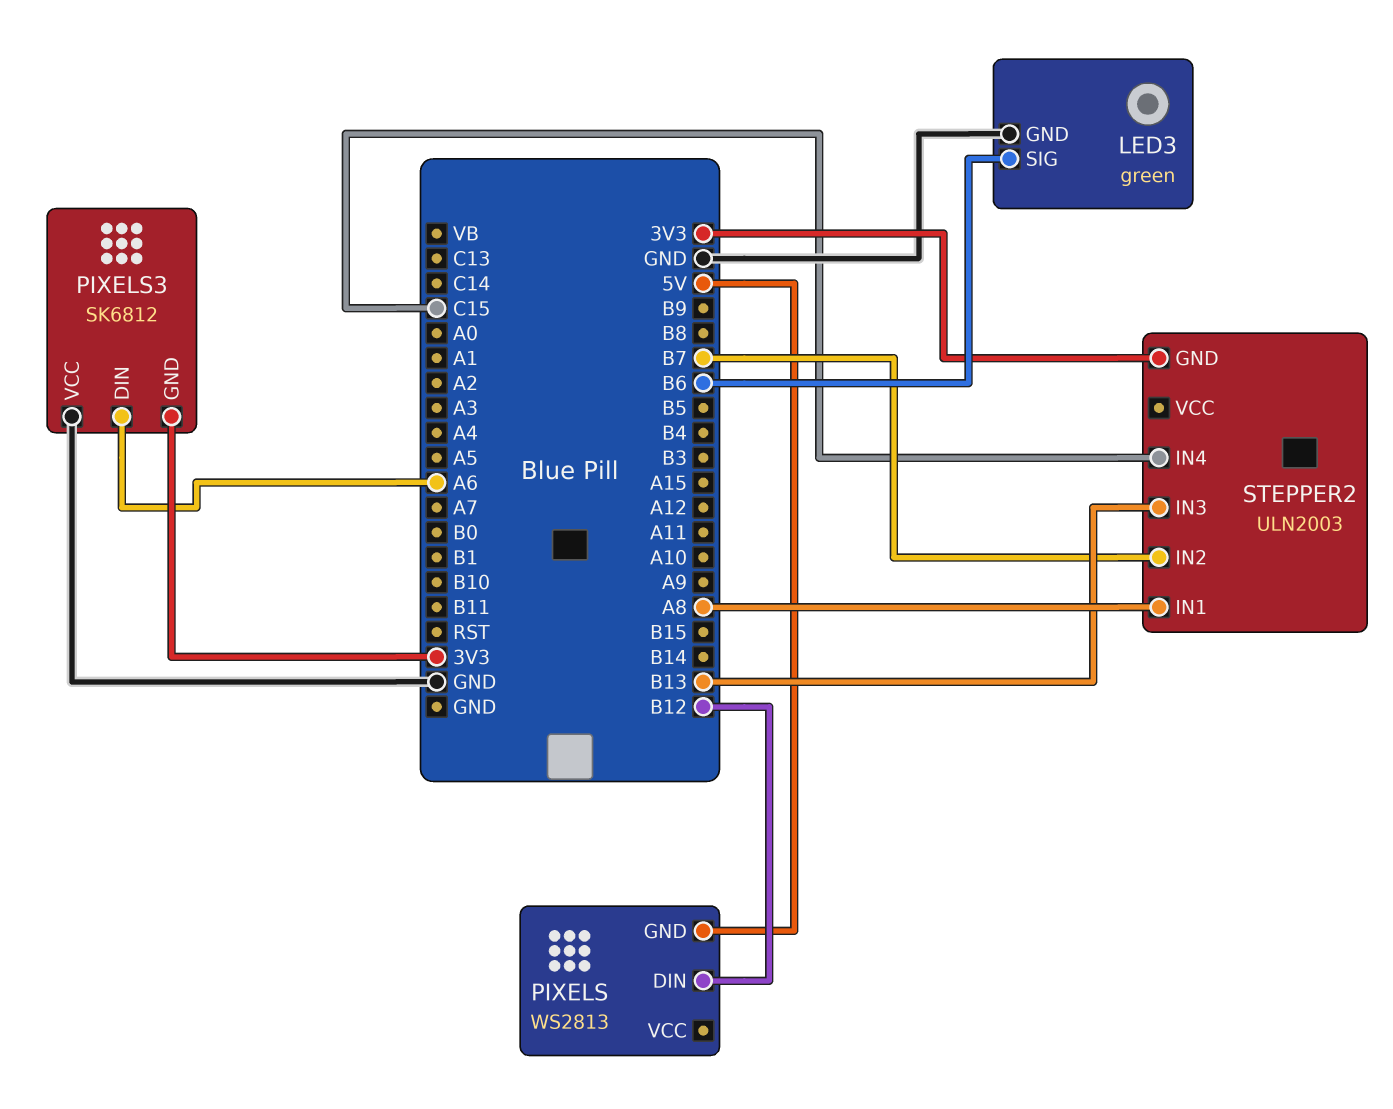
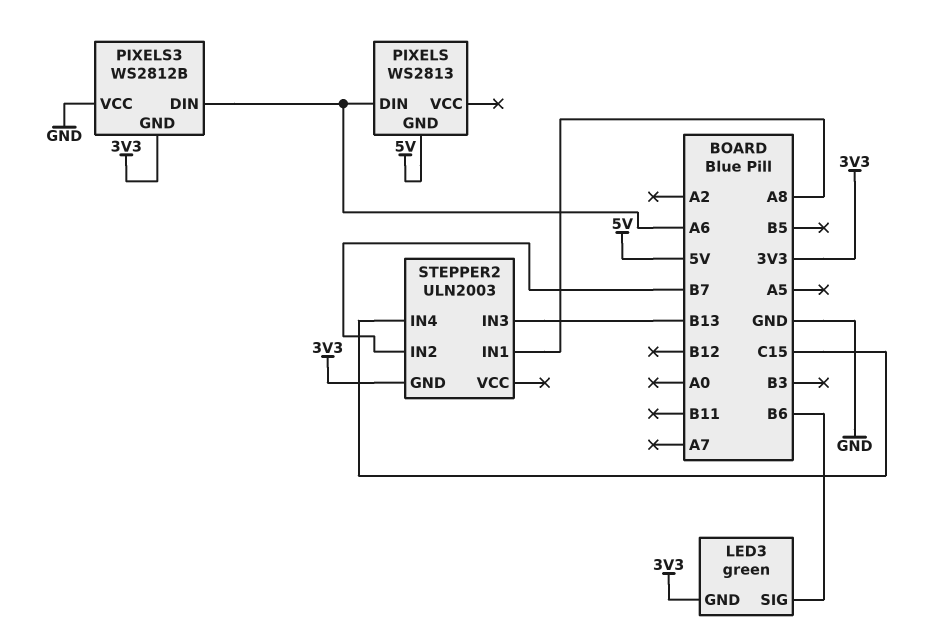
LED3 pin GND: GND -> 3V3
PIXELS pin DIN: B12 -> A6
PIXELS3: SK6812 -> WS2812B

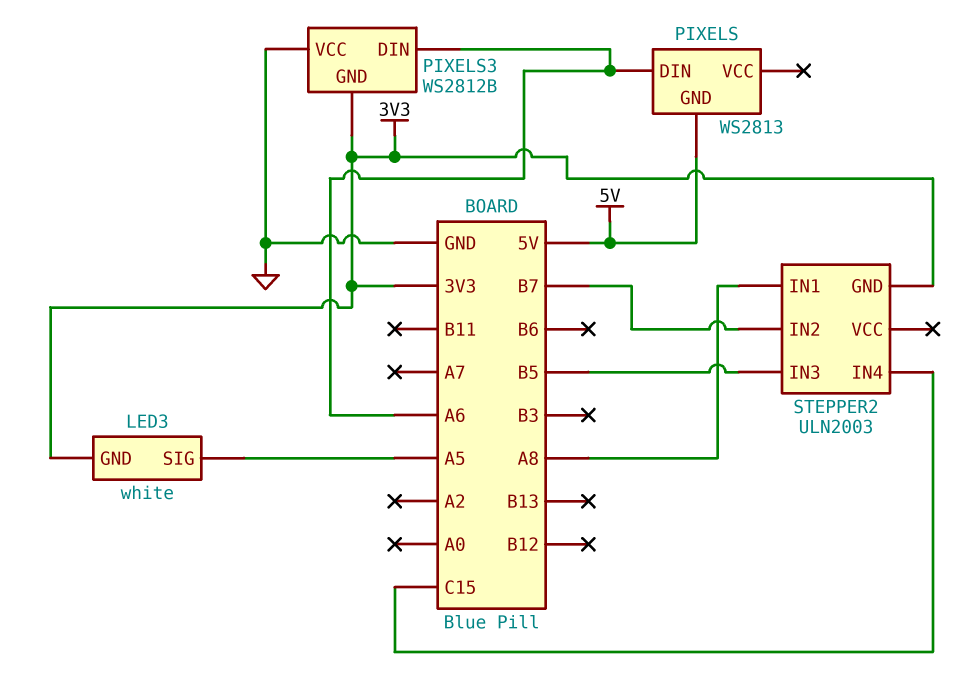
LED3: green -> white
LED3 pin SIG: B6 -> A5
STEPPER2 pin IN3: B13 -> B5

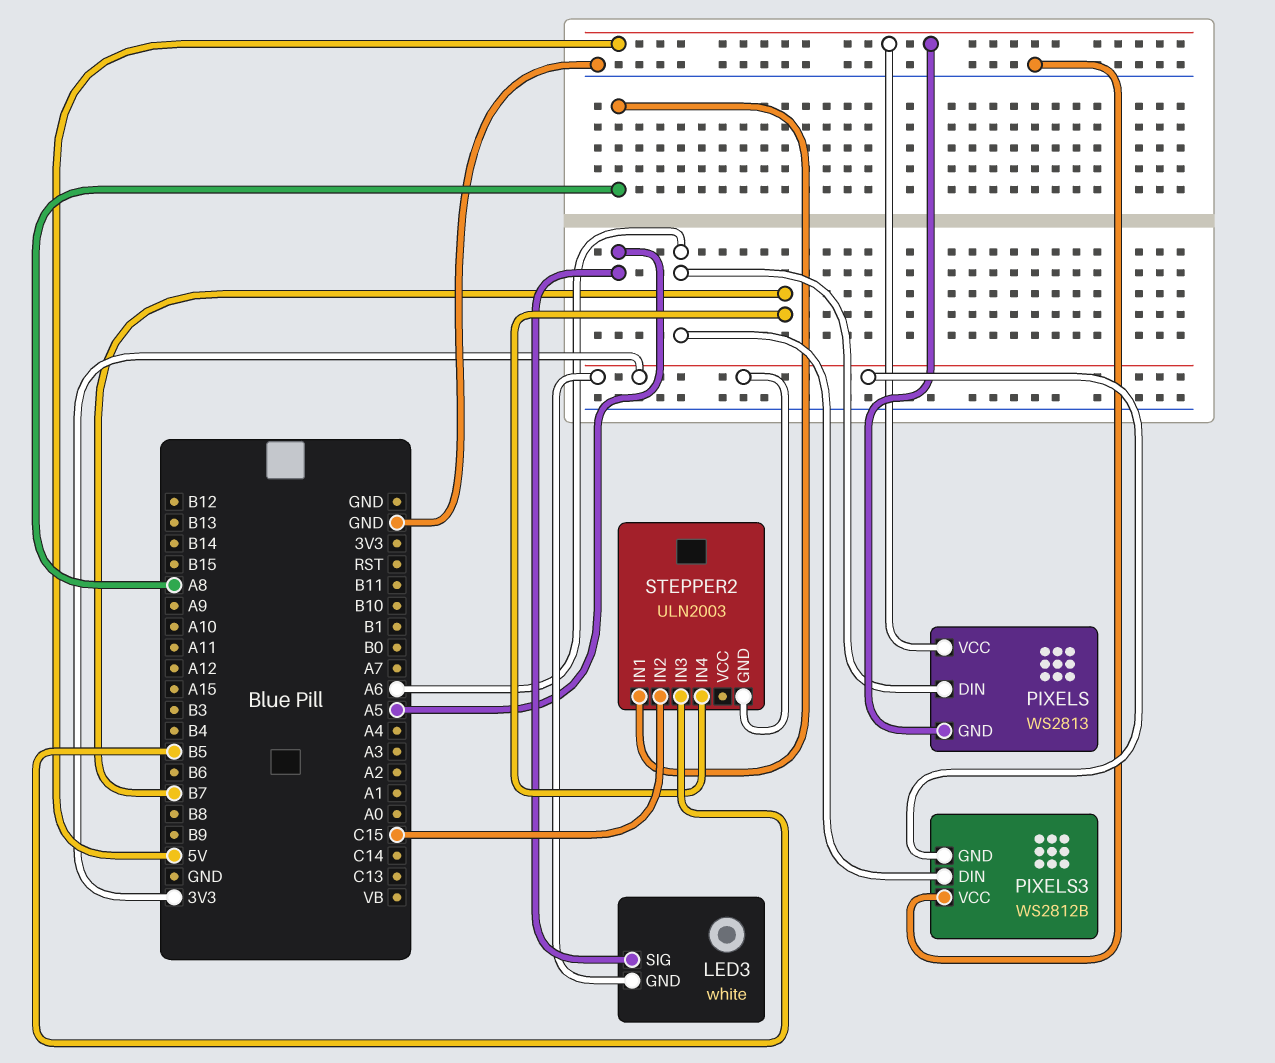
PIXELS pin VCC: none -> 5V
STEPPER2 pin IN2: B7 -> C15
STEPPER2 pin IN4: C15 -> B7

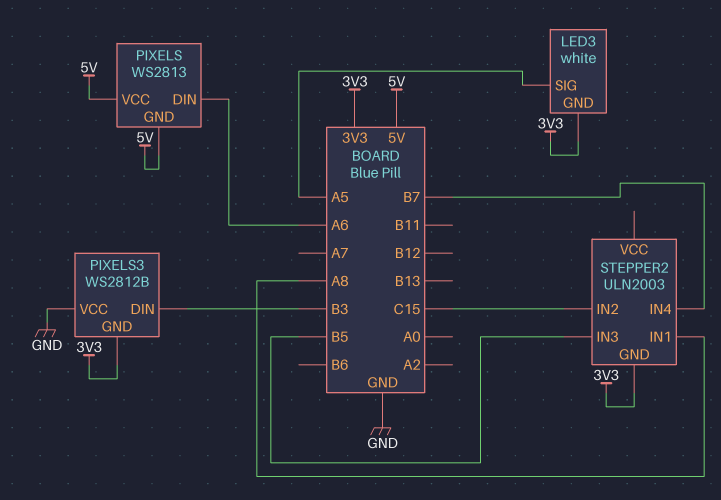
PIXELS3 pin DIN: A6 -> B3

